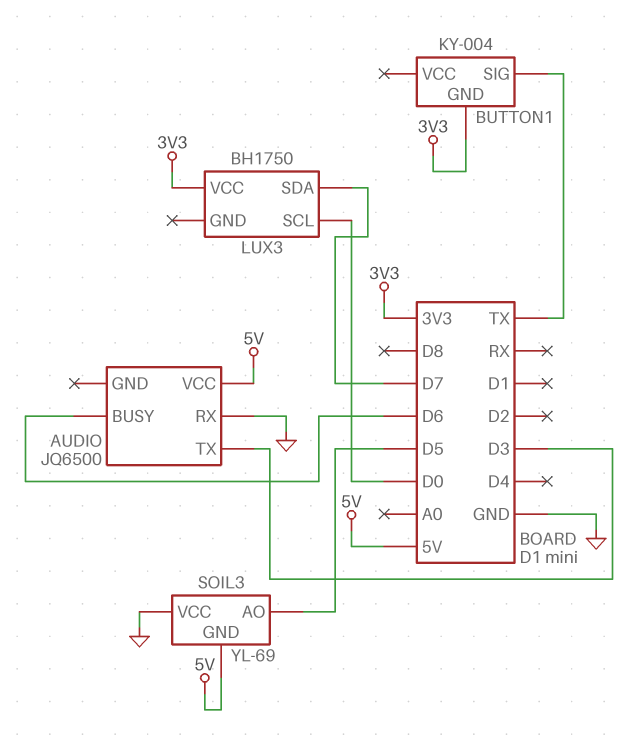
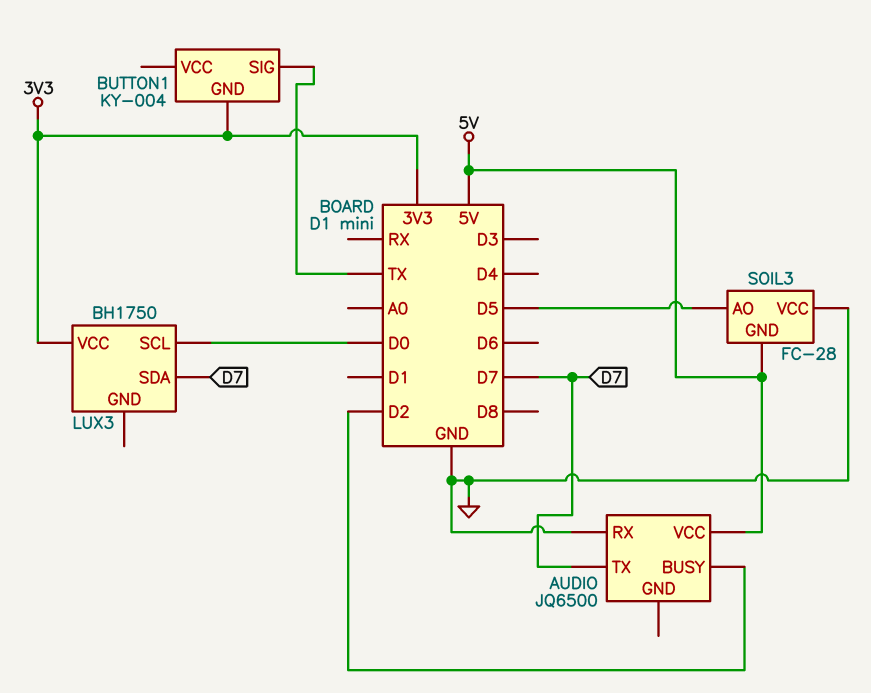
AUDIO pin BUSY: D6 -> D2
AUDIO pin TX: D3 -> D7
SOIL3: YL-69 -> FC-28

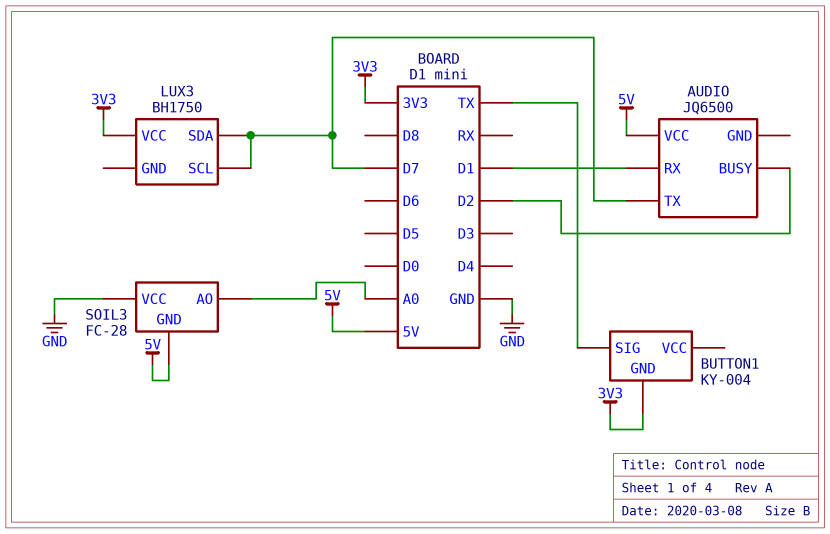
AUDIO pin RX: GND -> D1
LUX3 pin SCL: D0 -> D7
SOIL3 pin AO: D5 -> A0

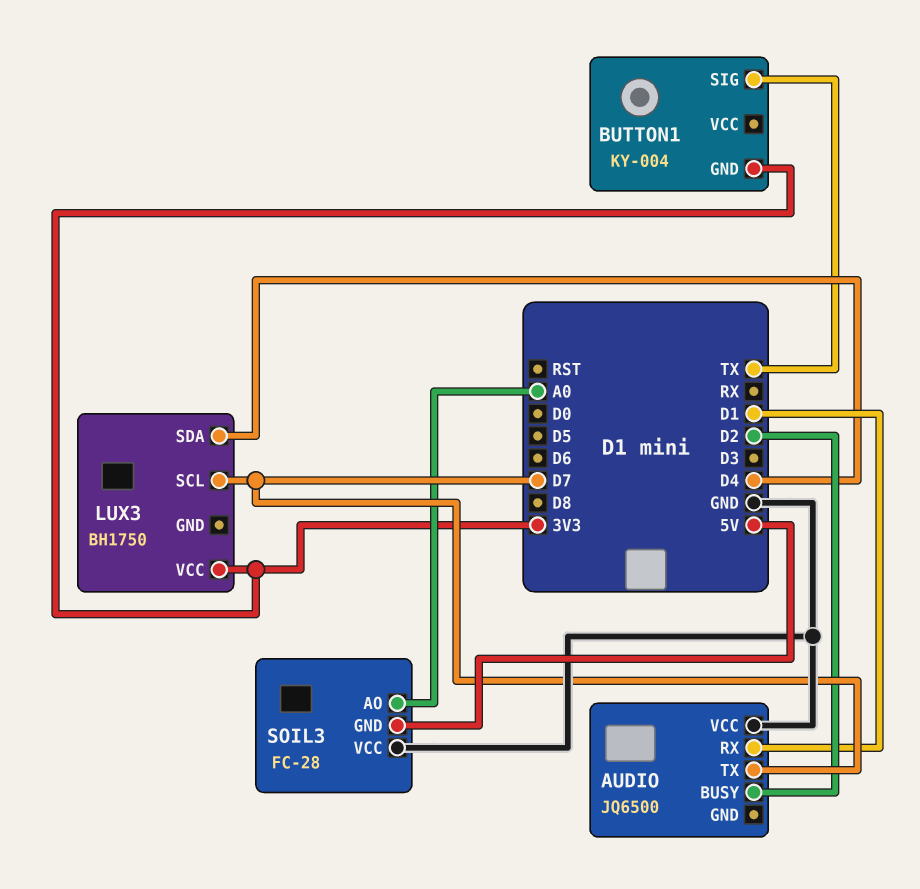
AUDIO pin VCC: 5V -> GND
LUX3 pin SDA: D7 -> D4

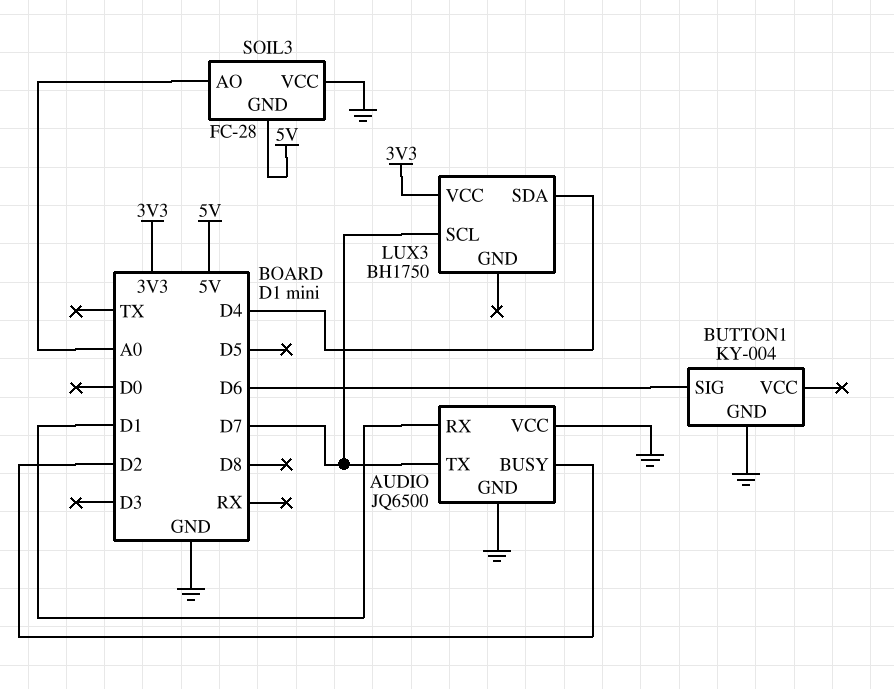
AUDIO pin GND: none -> GND
BUTTON1 pin GND: 3V3 -> GND
BUTTON1 pin SIG: TX -> D6

